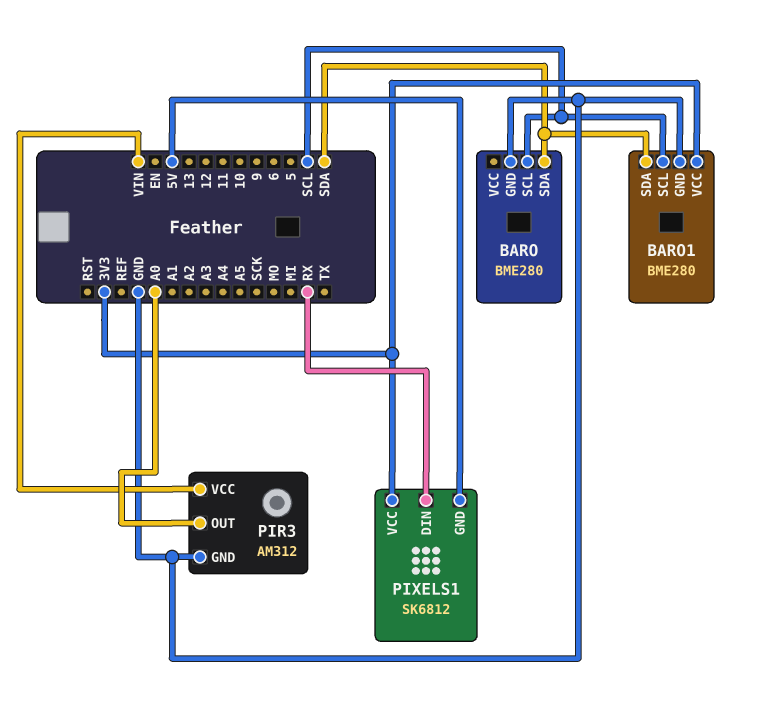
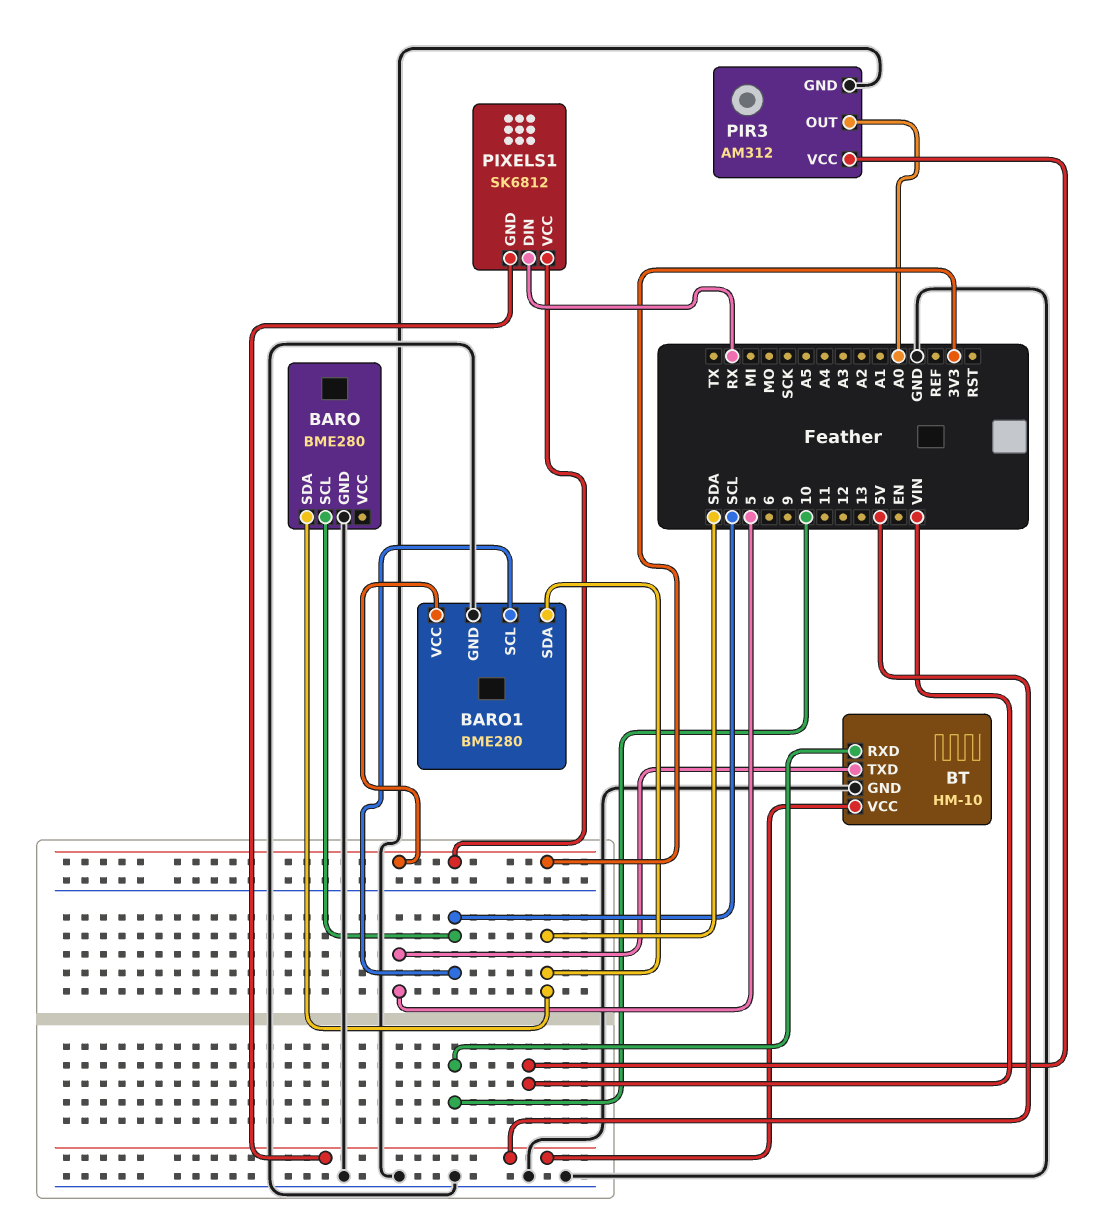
BT: none -> HM-10
BT pin GND: none -> GND
BT pin RXD: none -> 10
BT pin TXD: none -> 5
BT pin VCC: none -> 5V

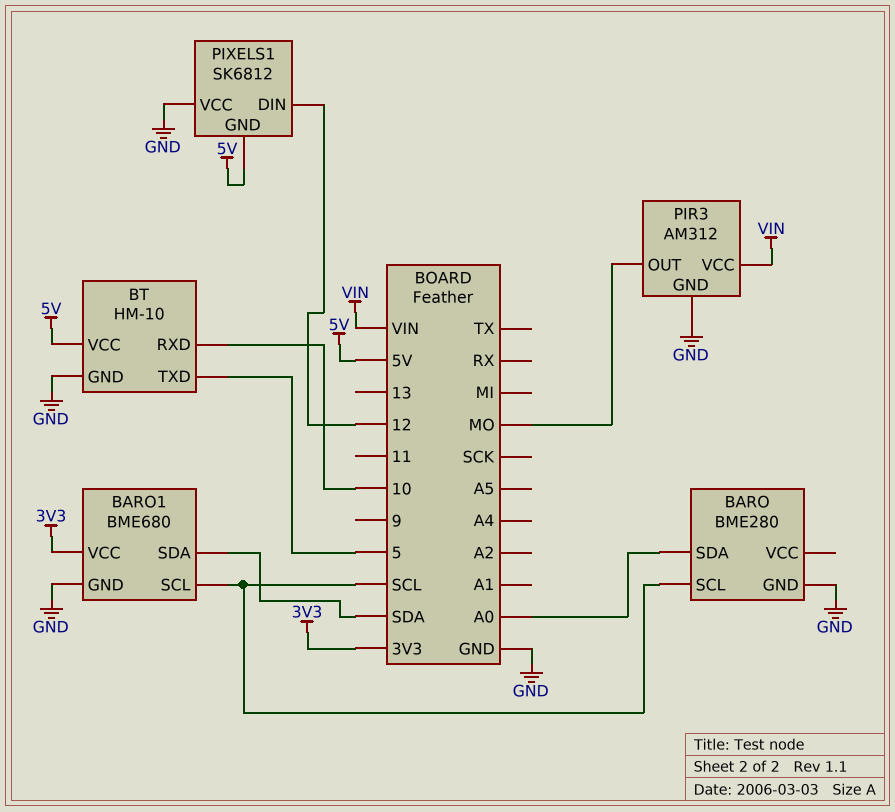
BARO pin SDA: SDA -> A0
BARO1: BME280 -> BME680
PIR3 pin OUT: A0 -> MO
PIXELS1 pin DIN: RX -> 12
PIXELS1 pin VCC: 3V3 -> GND

